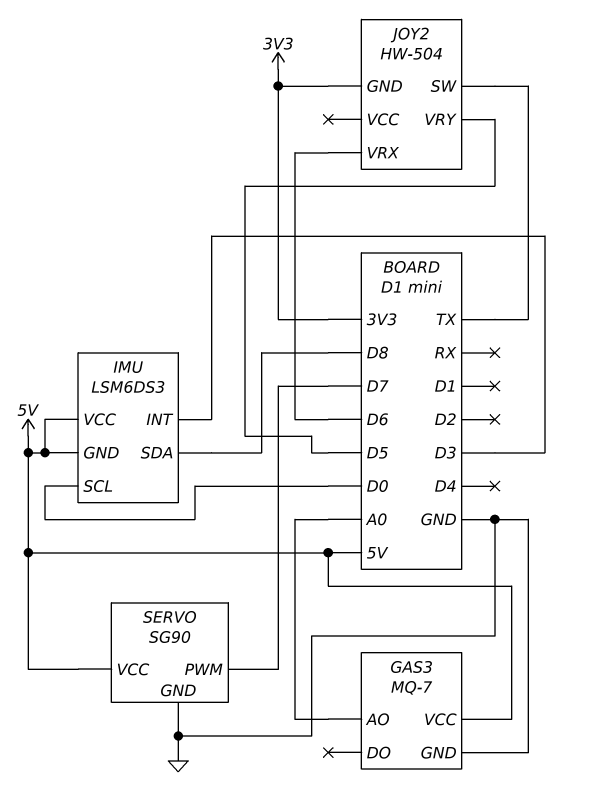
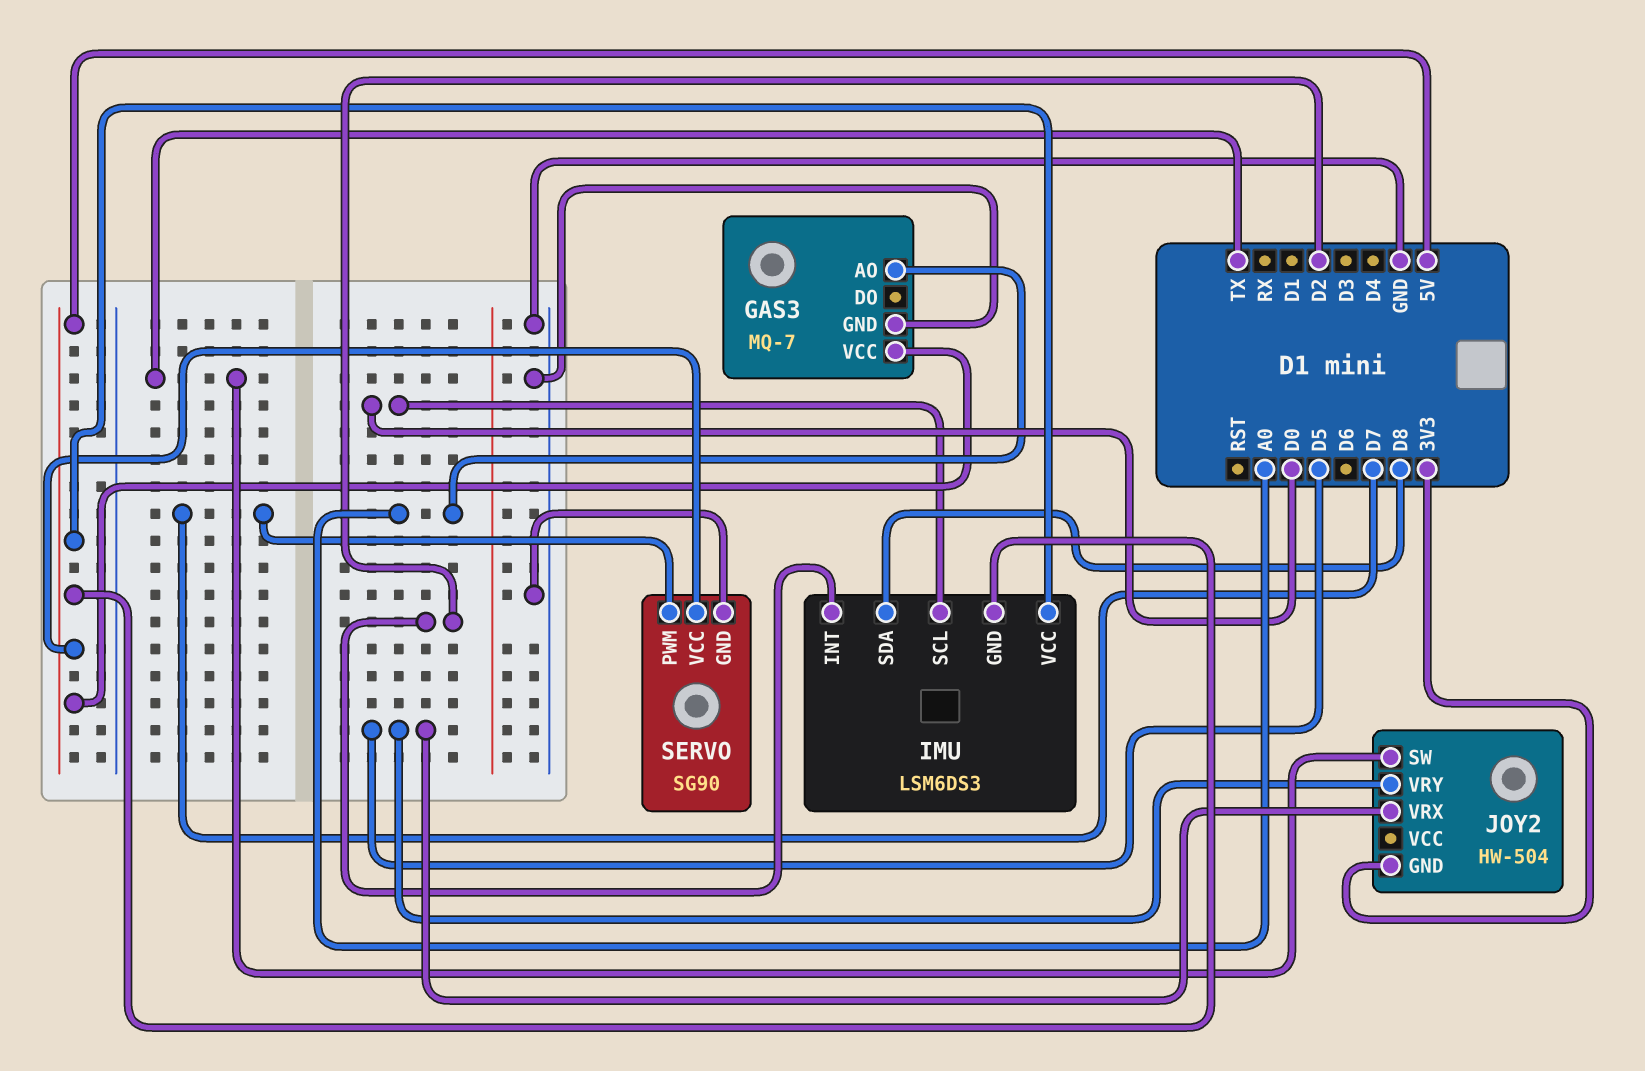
IMU pin INT: D3 -> D2
JOY2 pin VRX: D6 -> D5

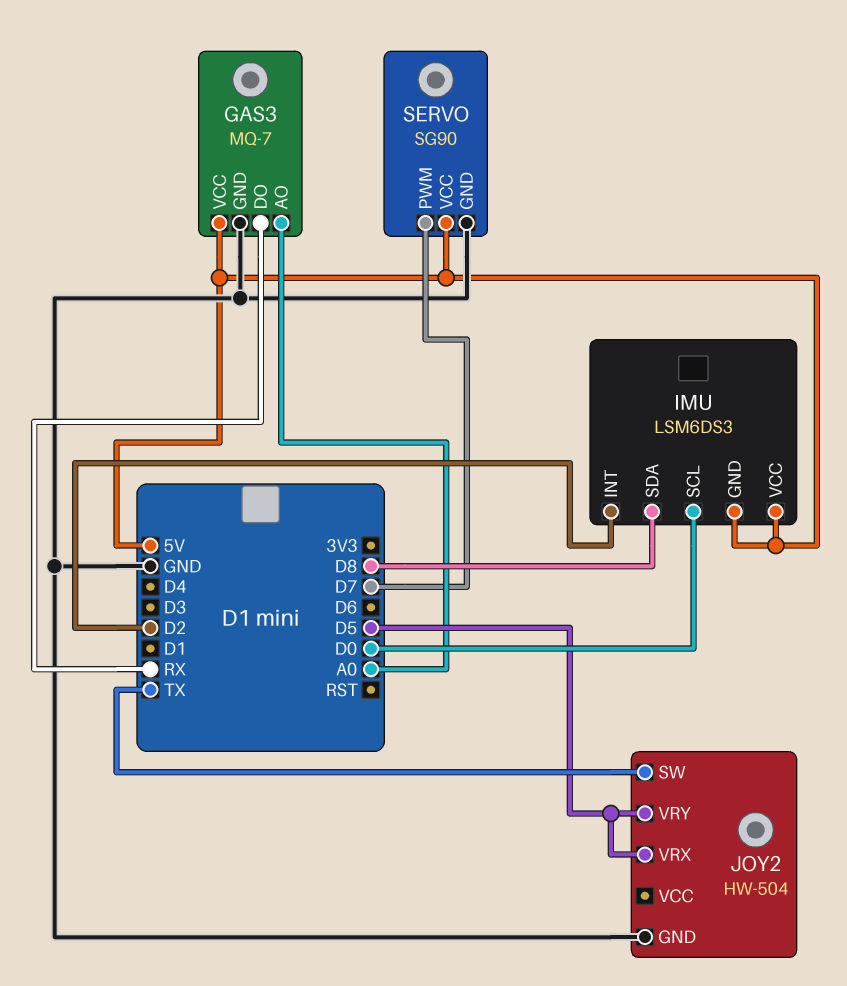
GAS3 pin DO: none -> RX
JOY2 pin GND: 3V3 -> GND

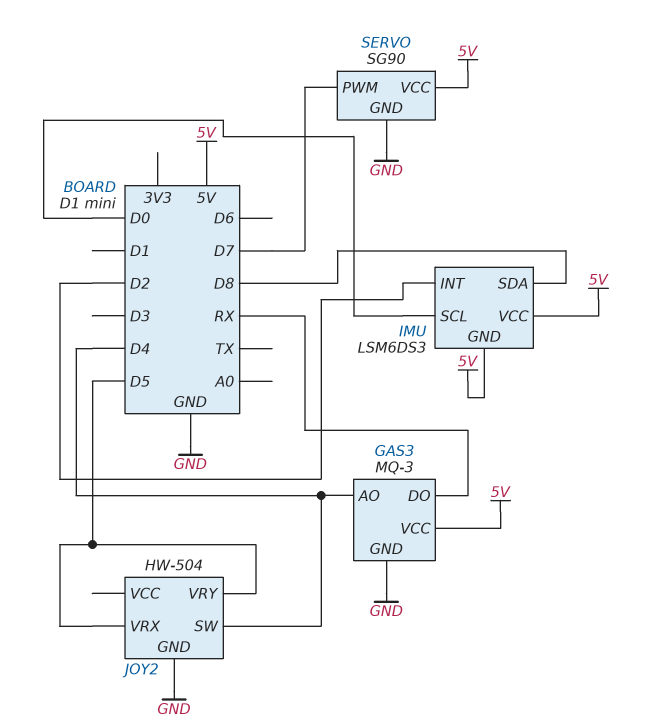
GAS3: MQ-7 -> MQ-3
GAS3 pin AO: A0 -> D4
JOY2 pin SW: TX -> D4

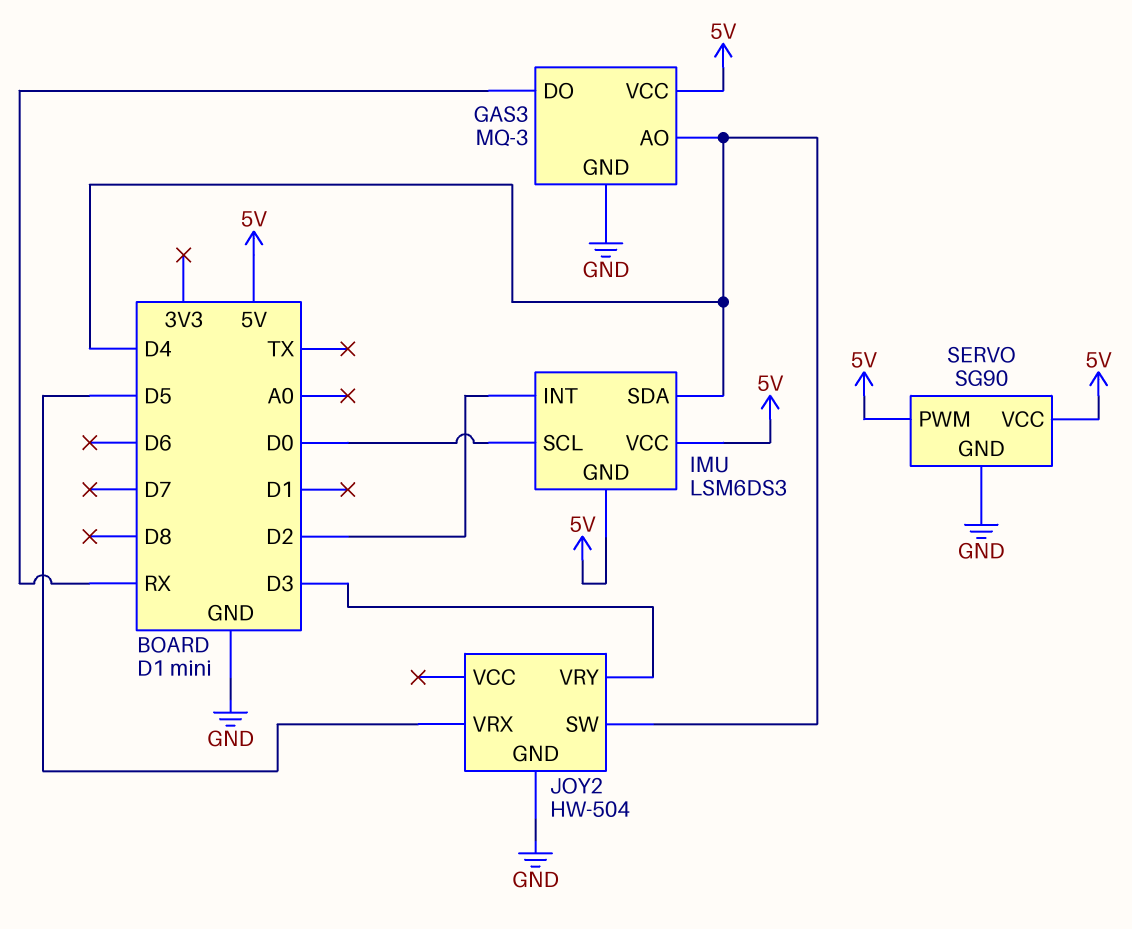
IMU pin SDA: D8 -> D4
JOY2 pin VRY: D5 -> D3
SERVO pin PWM: D7 -> 5V

